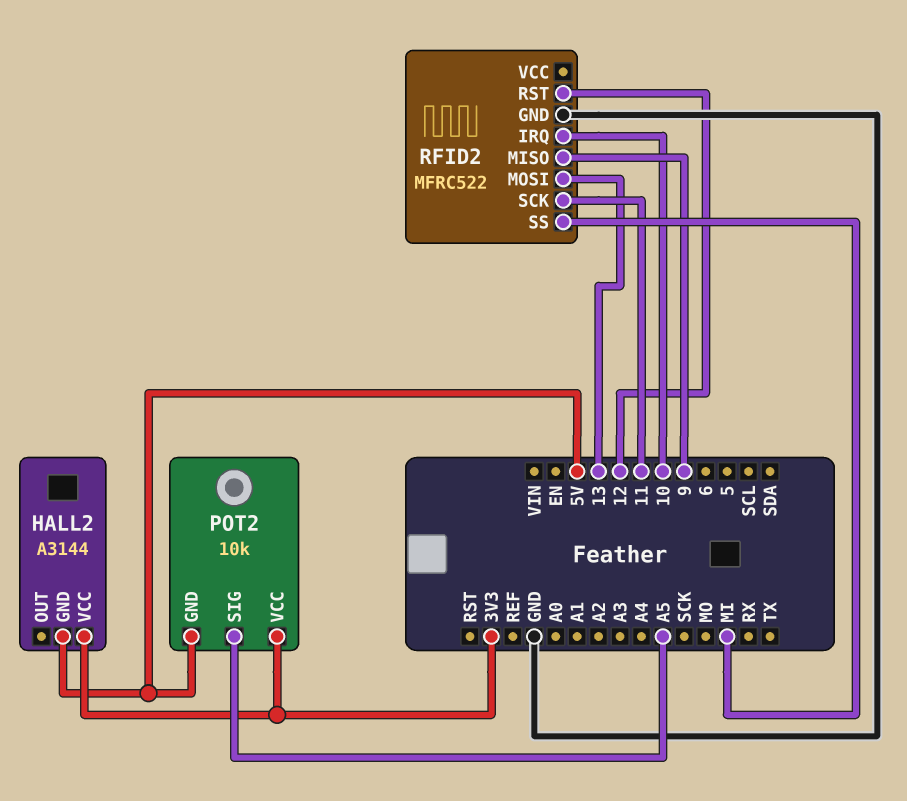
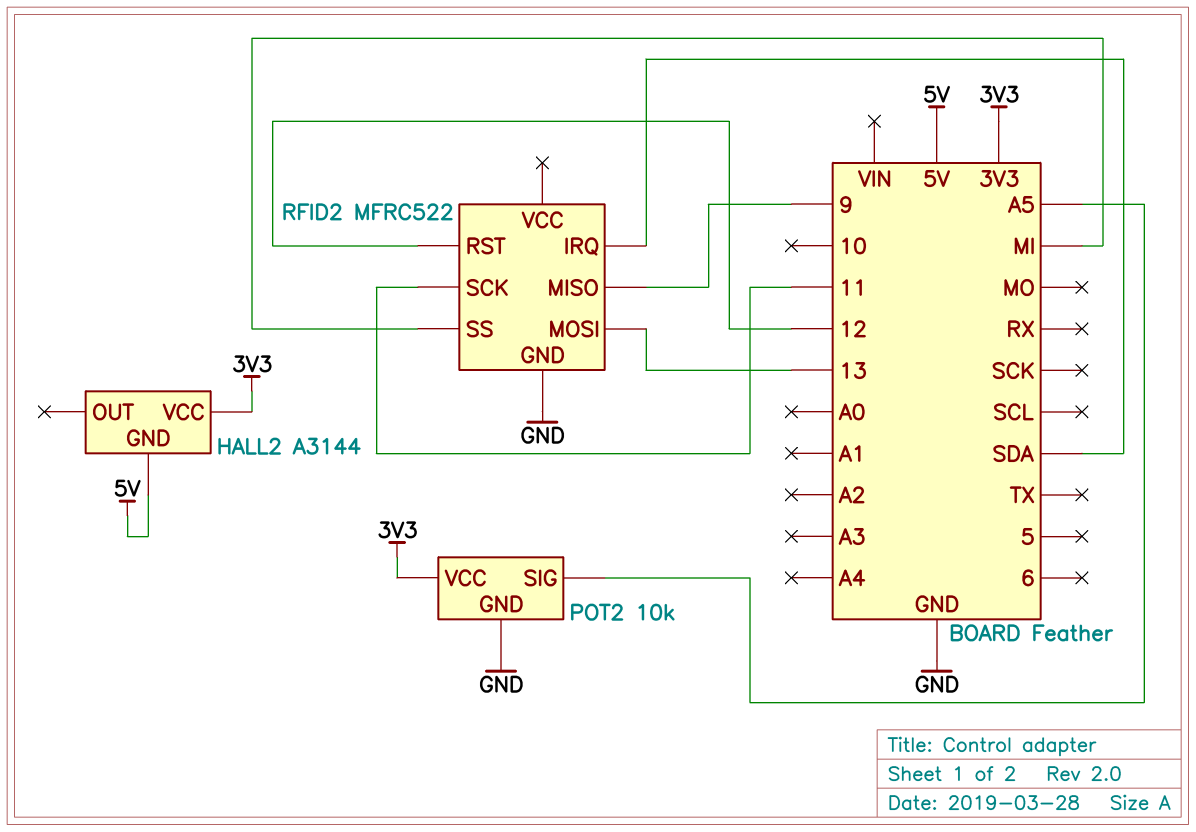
POT2 pin GND: 5V -> GND
RFID2 pin IRQ: 10 -> SDA

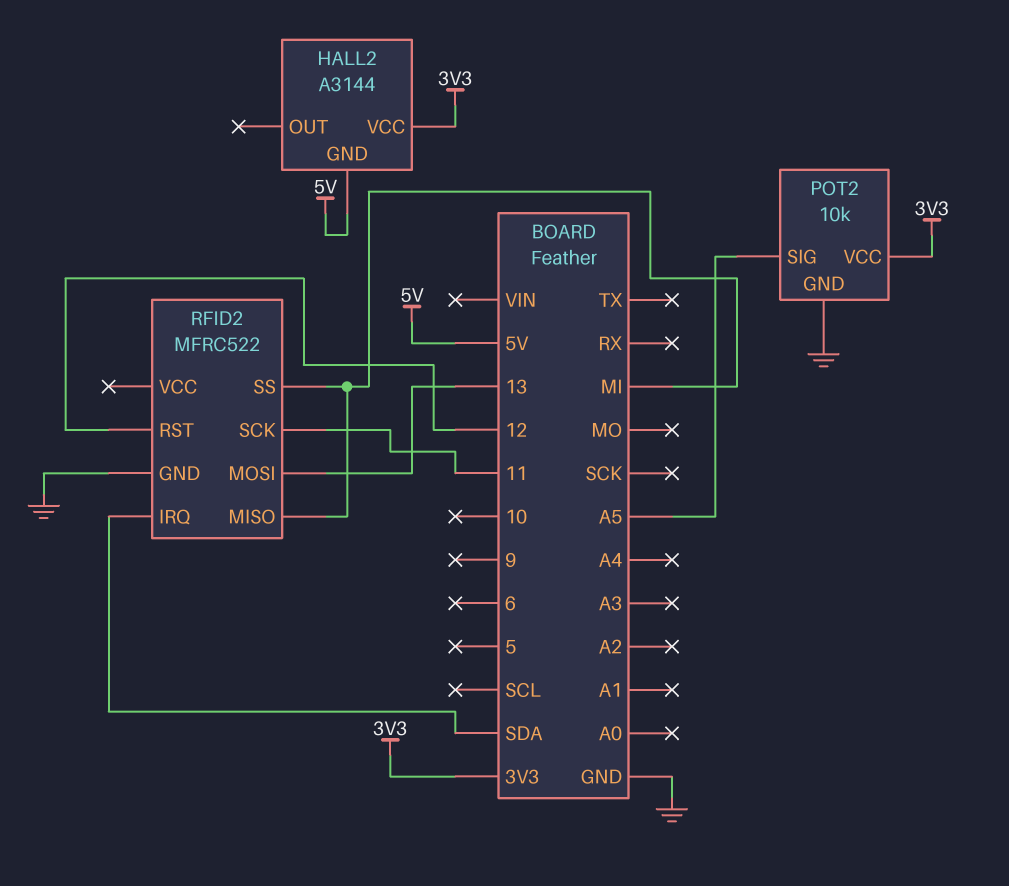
RFID2 pin MISO: 9 -> MI

